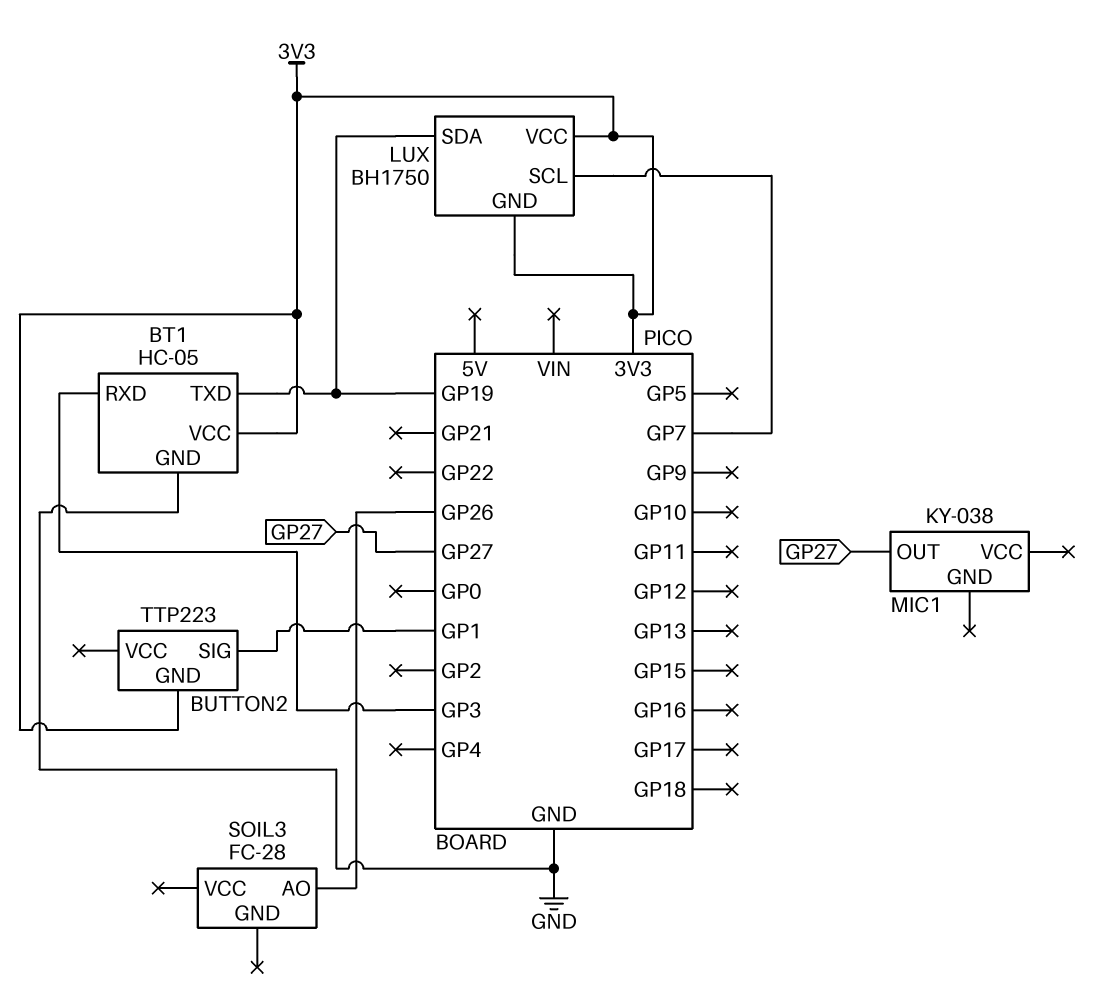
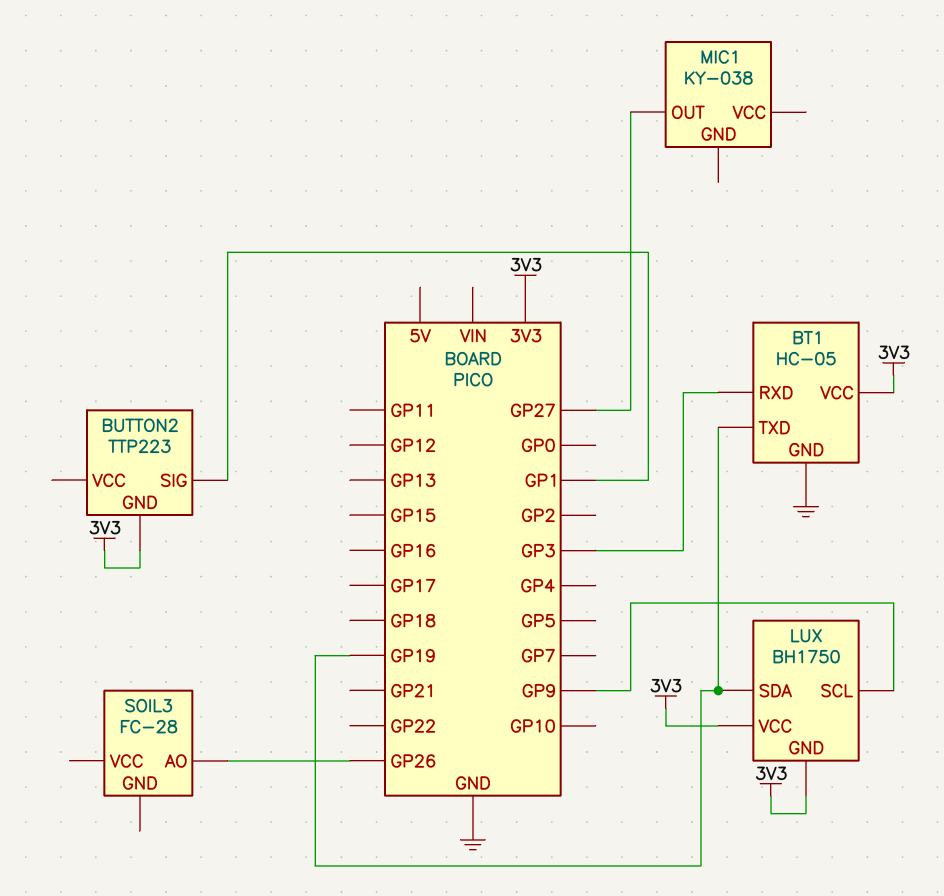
LUX pin SCL: GP7 -> GP9

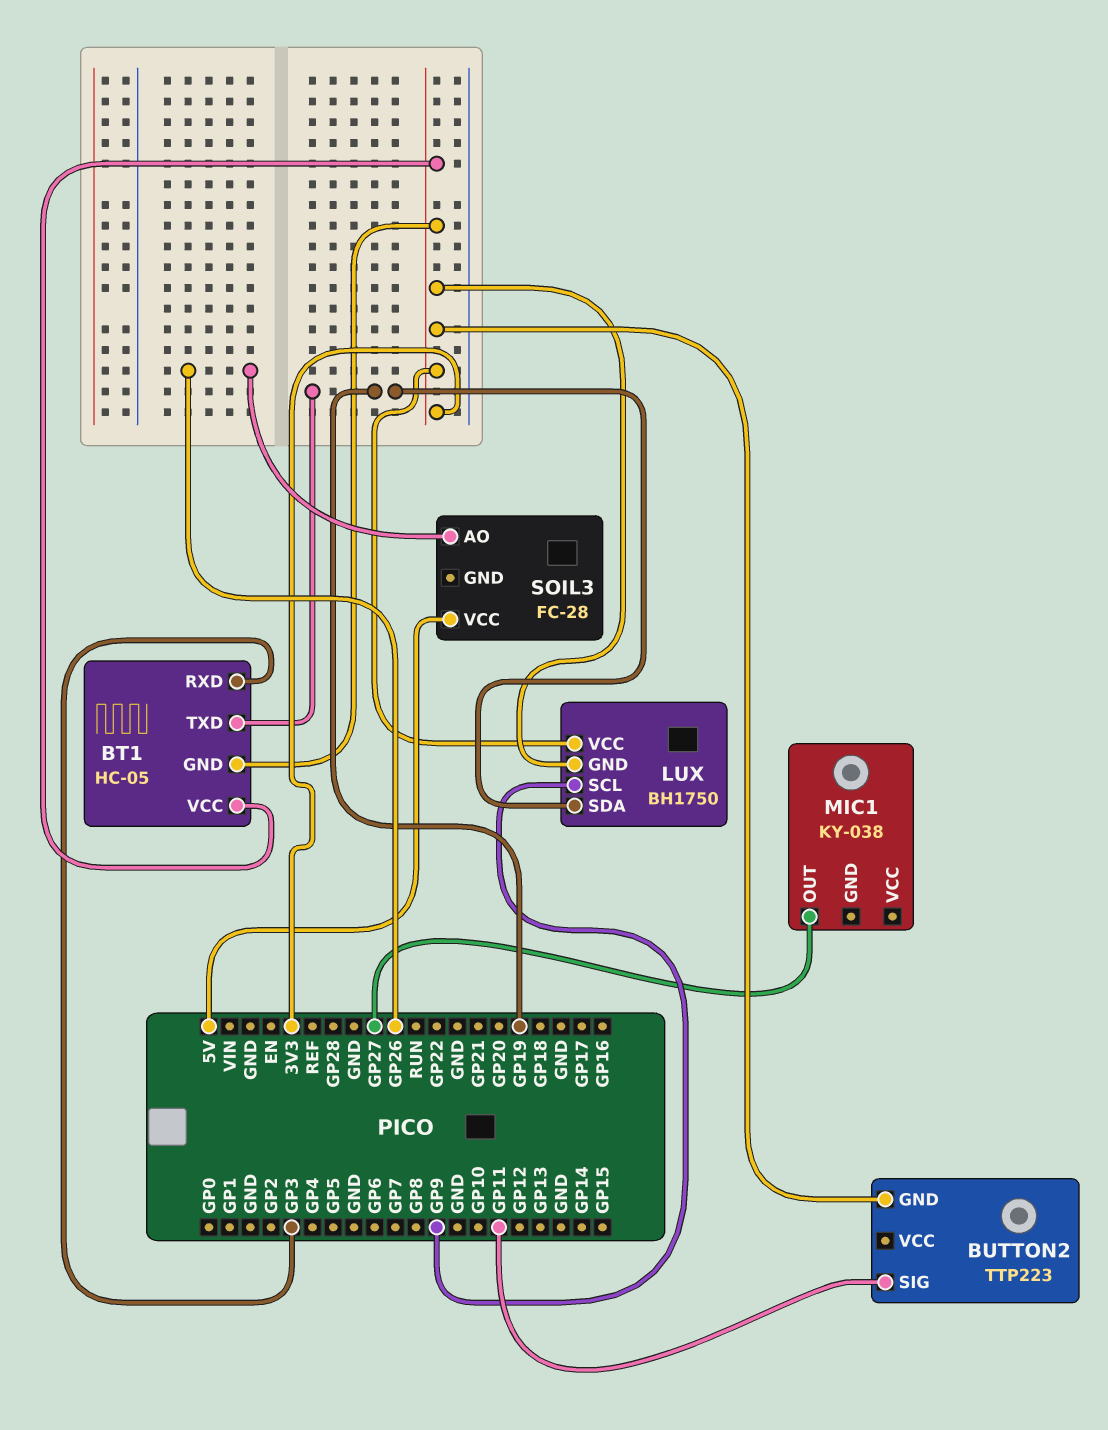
BT1 pin GND: GND -> 3V3
BUTTON2 pin SIG: GP1 -> GP11
SOIL3 pin VCC: none -> 5V

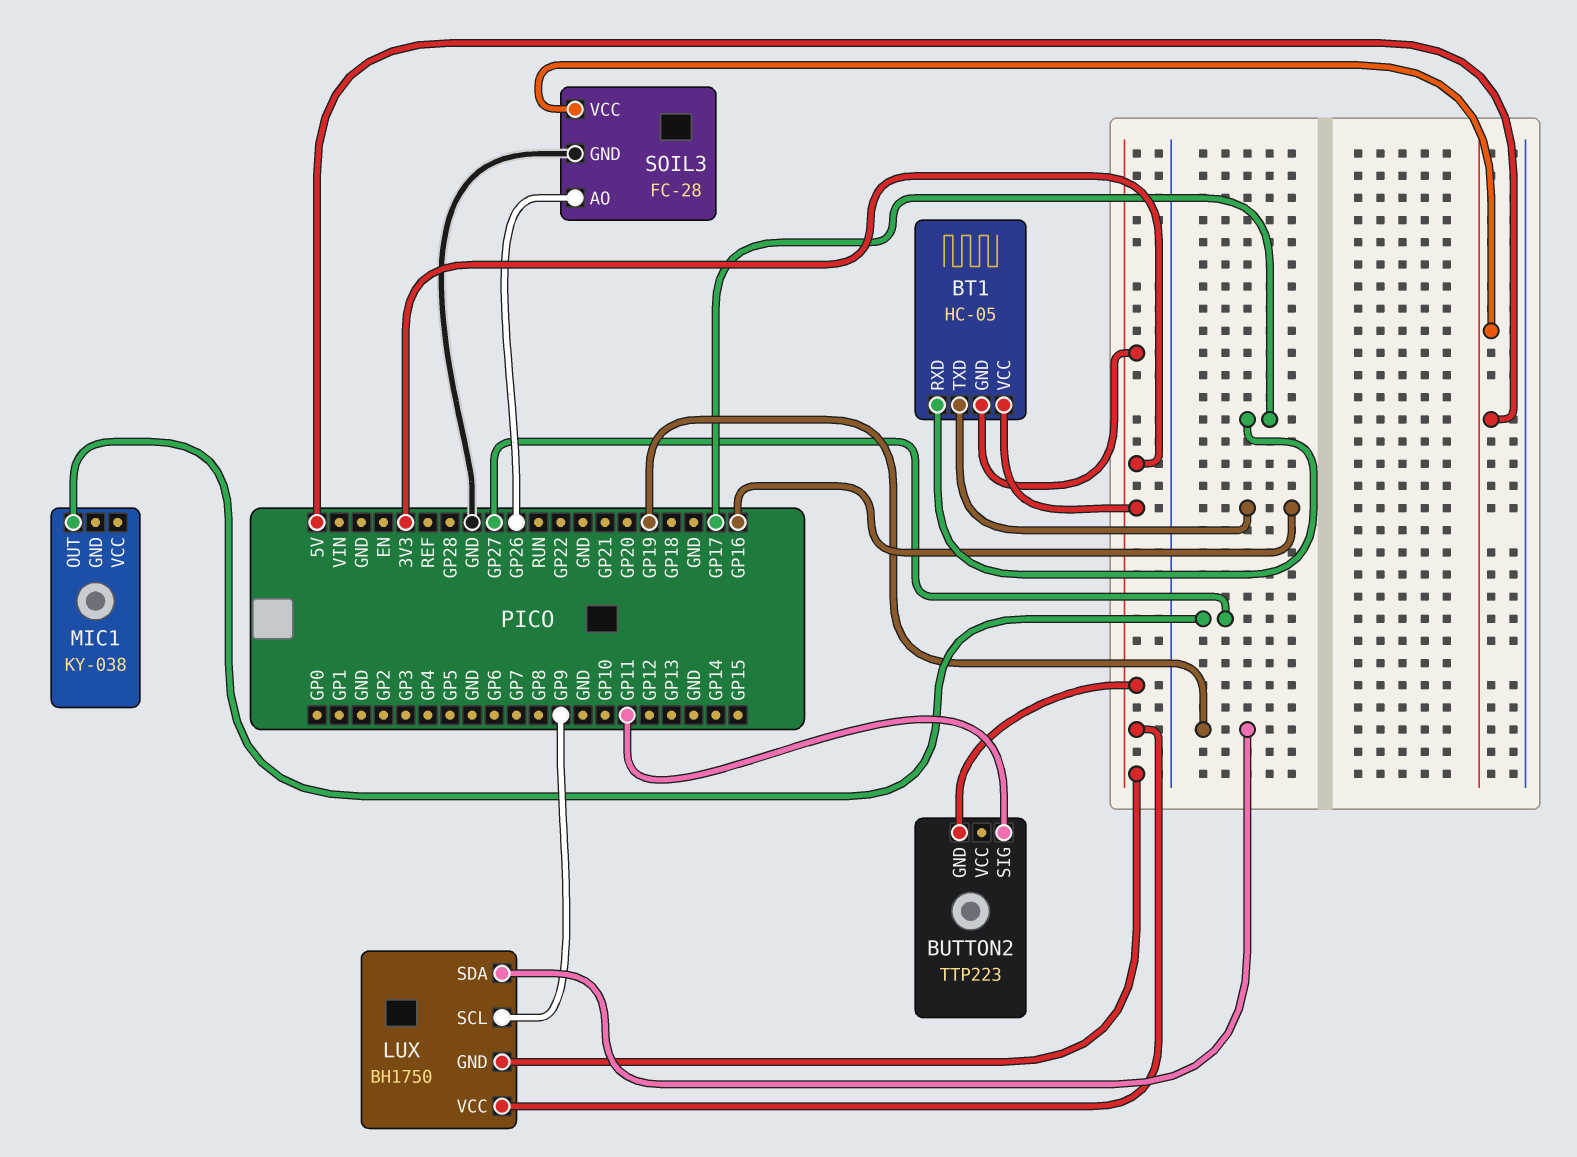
BT1 pin RXD: GP3 -> GP17
BT1 pin TXD: GP19 -> GP16
SOIL3 pin GND: none -> GND

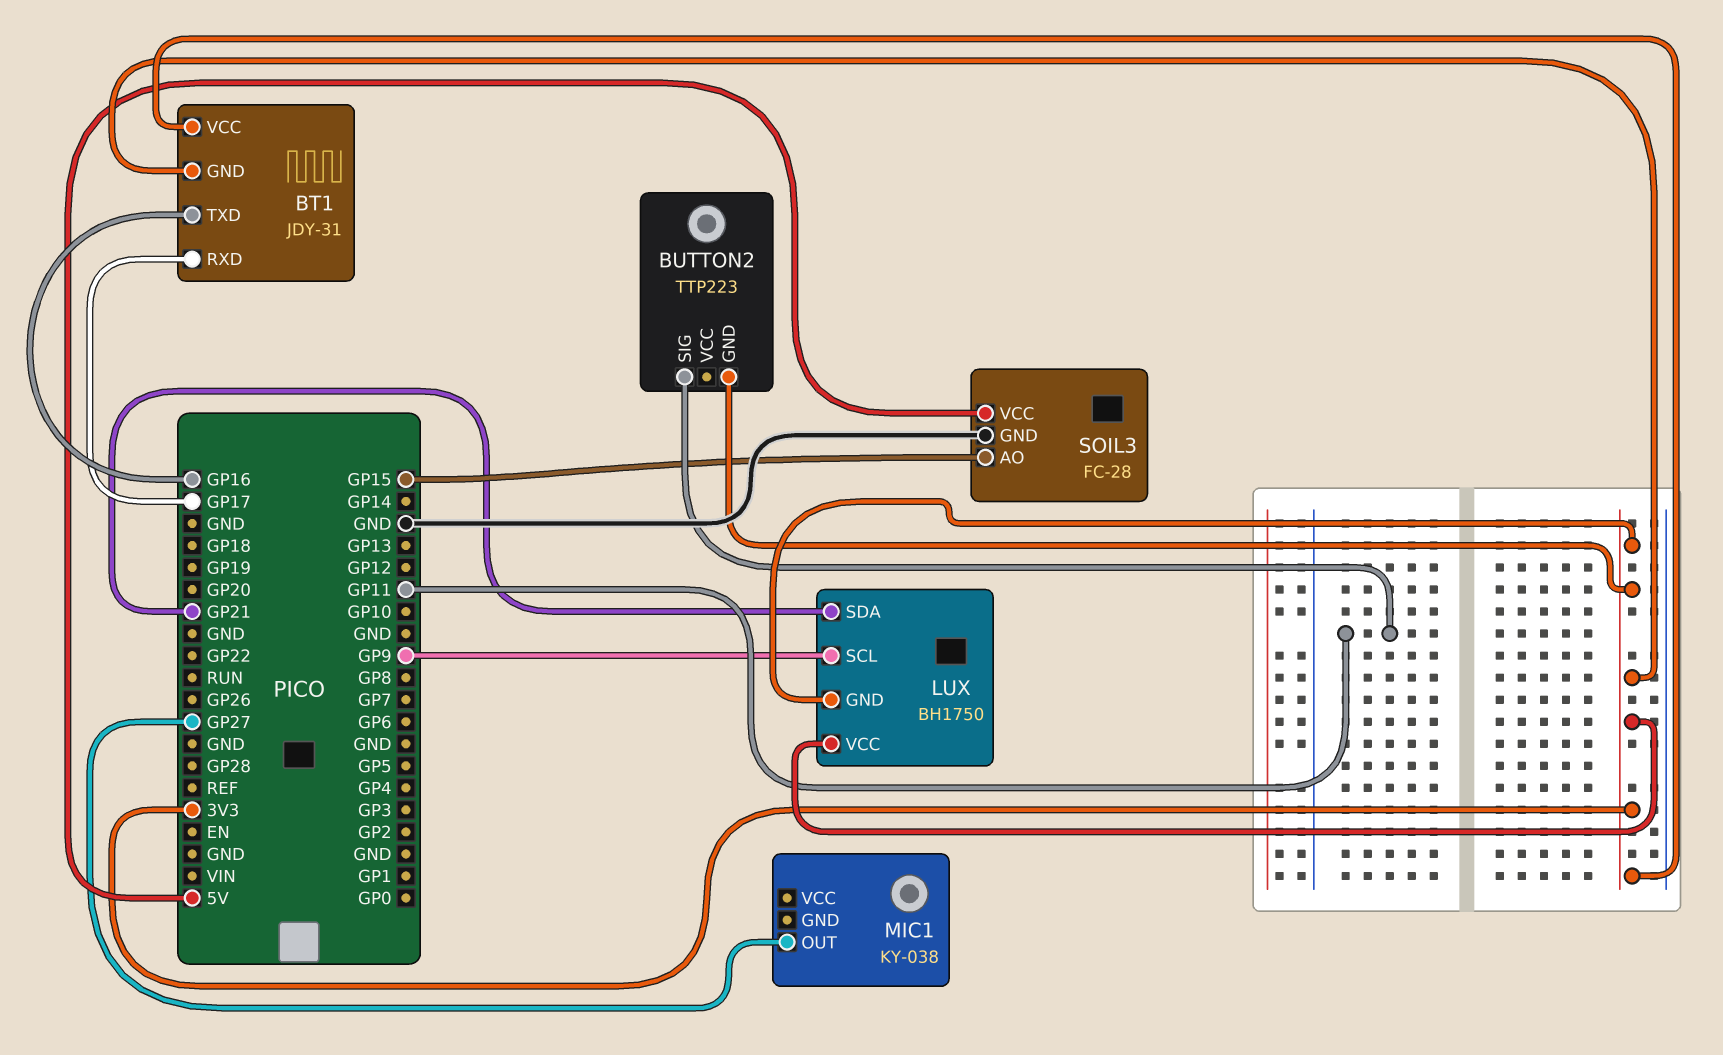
BT1: HC-05 -> JDY-31
LUX pin SDA: GP19 -> GP21
SOIL3 pin AO: GP26 -> GP15

